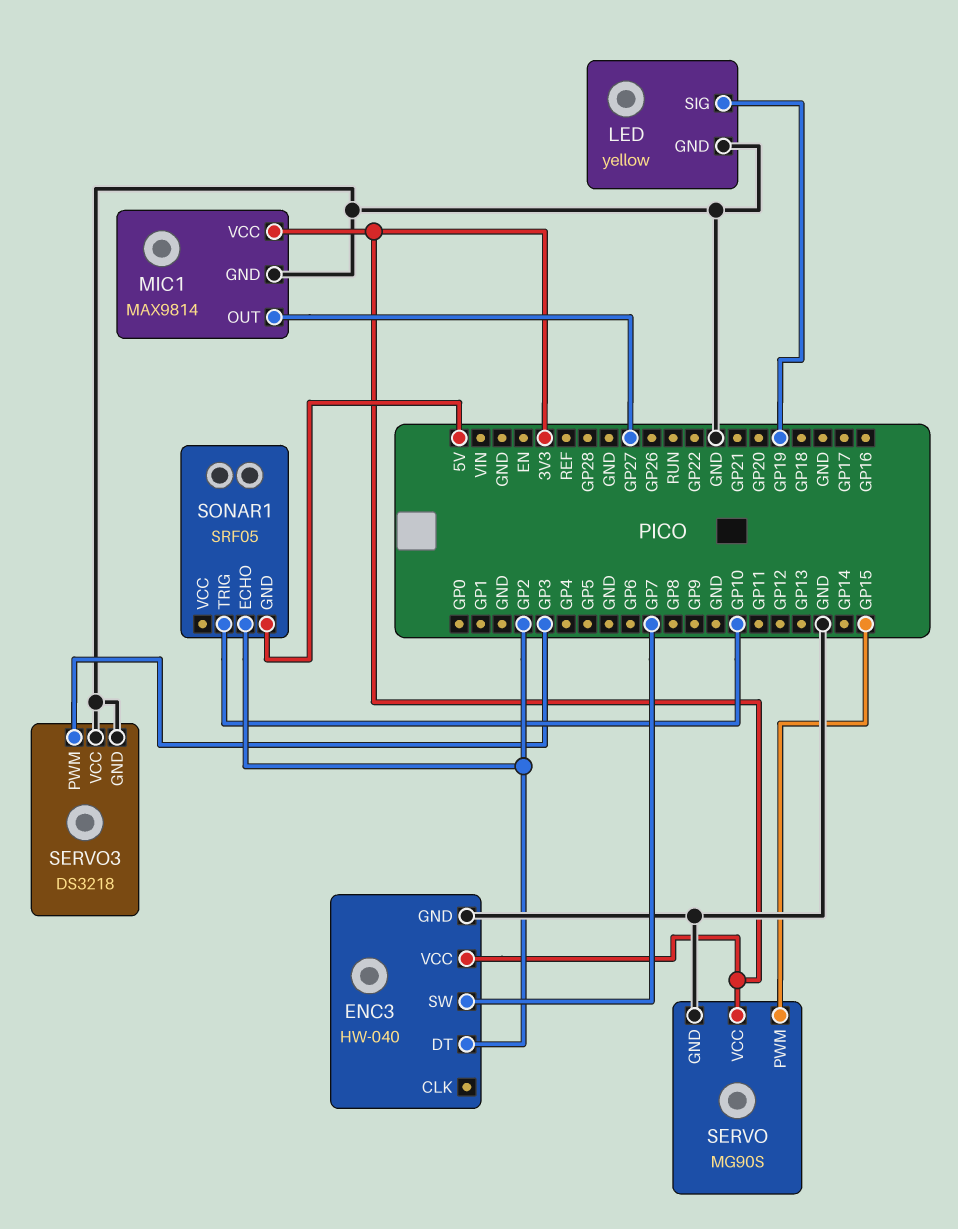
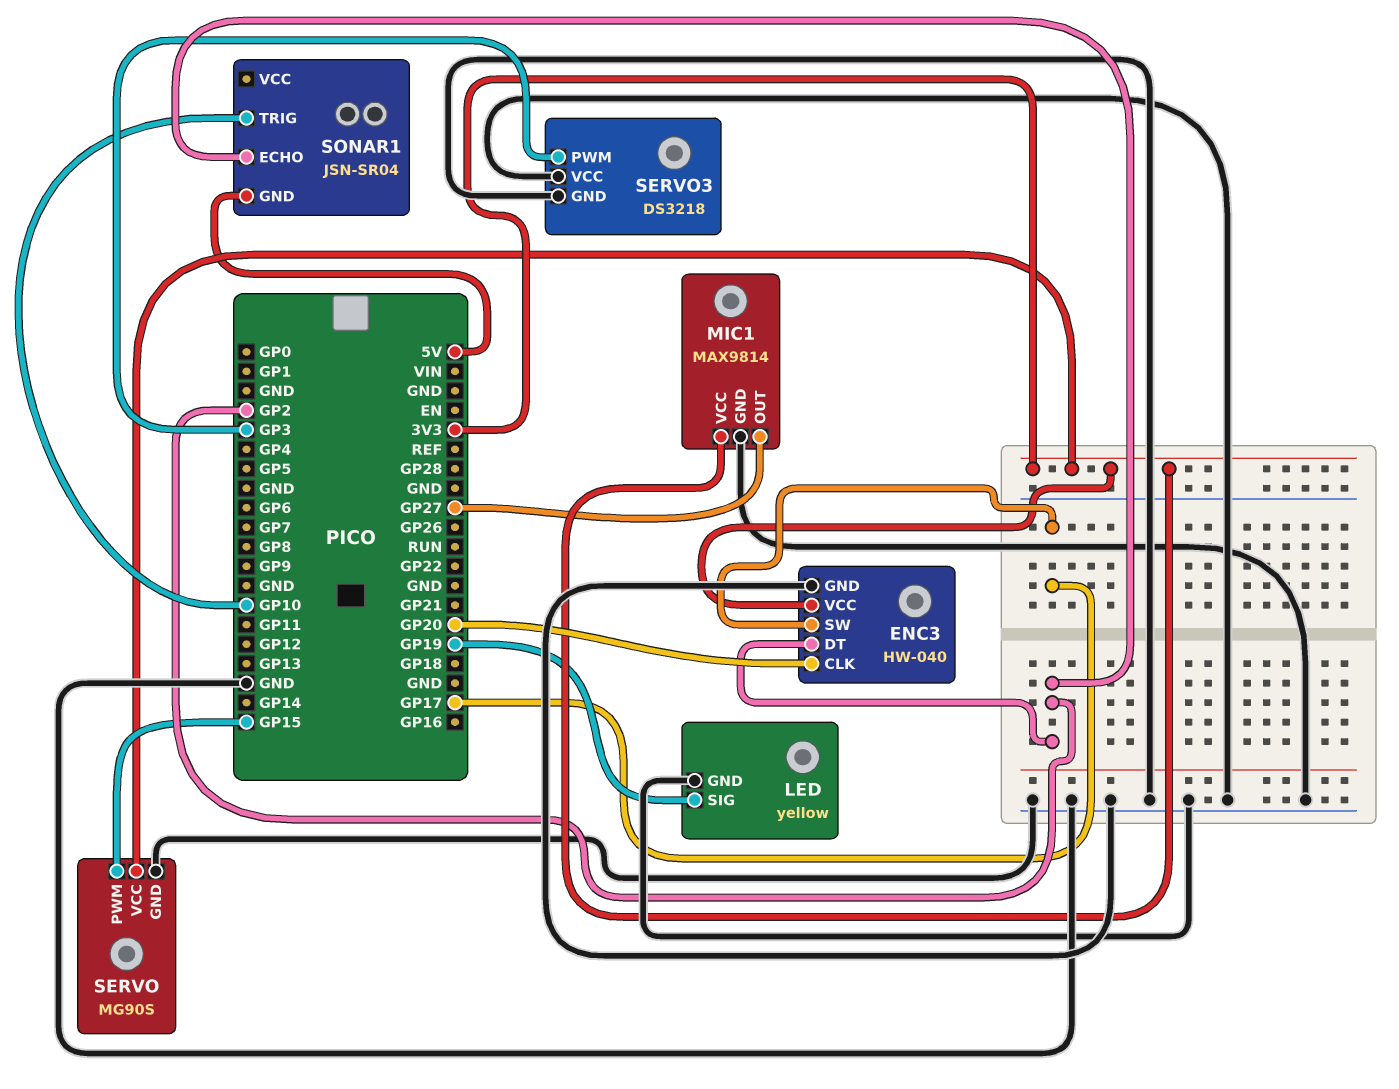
ENC3 pin CLK: none -> GP20
ENC3 pin SW: GP7 -> GP17
SONAR1: SRF05 -> JSN-SR04

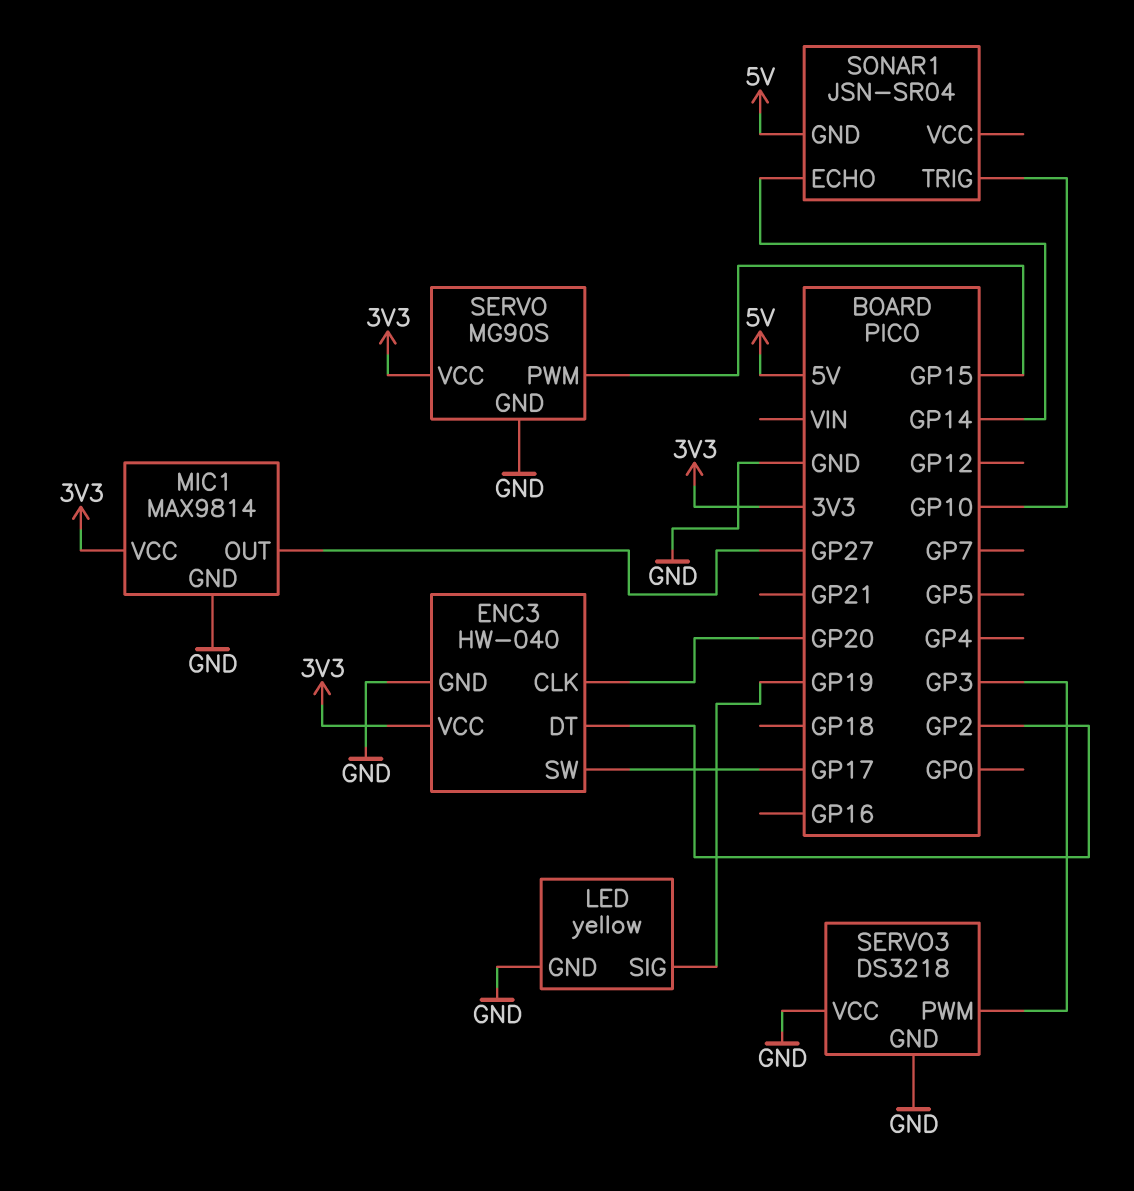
SONAR1 pin ECHO: GP2 -> GP14

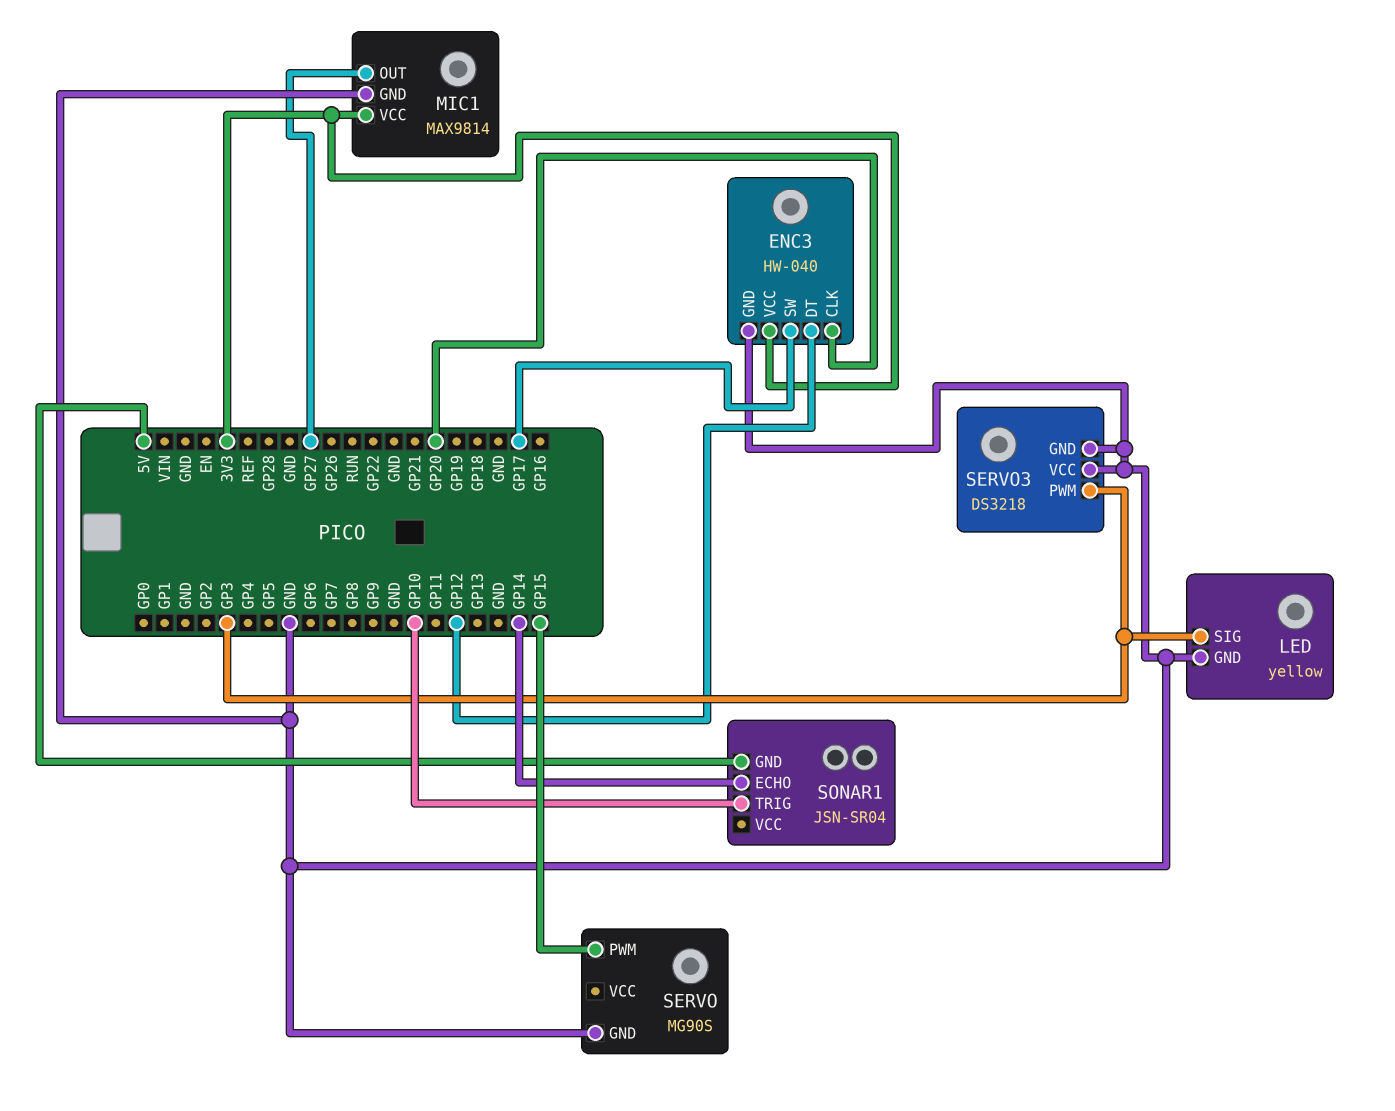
ENC3 pin DT: GP2 -> GP12
LED pin SIG: GP19 -> GP3
SERVO pin VCC: 3V3 -> none

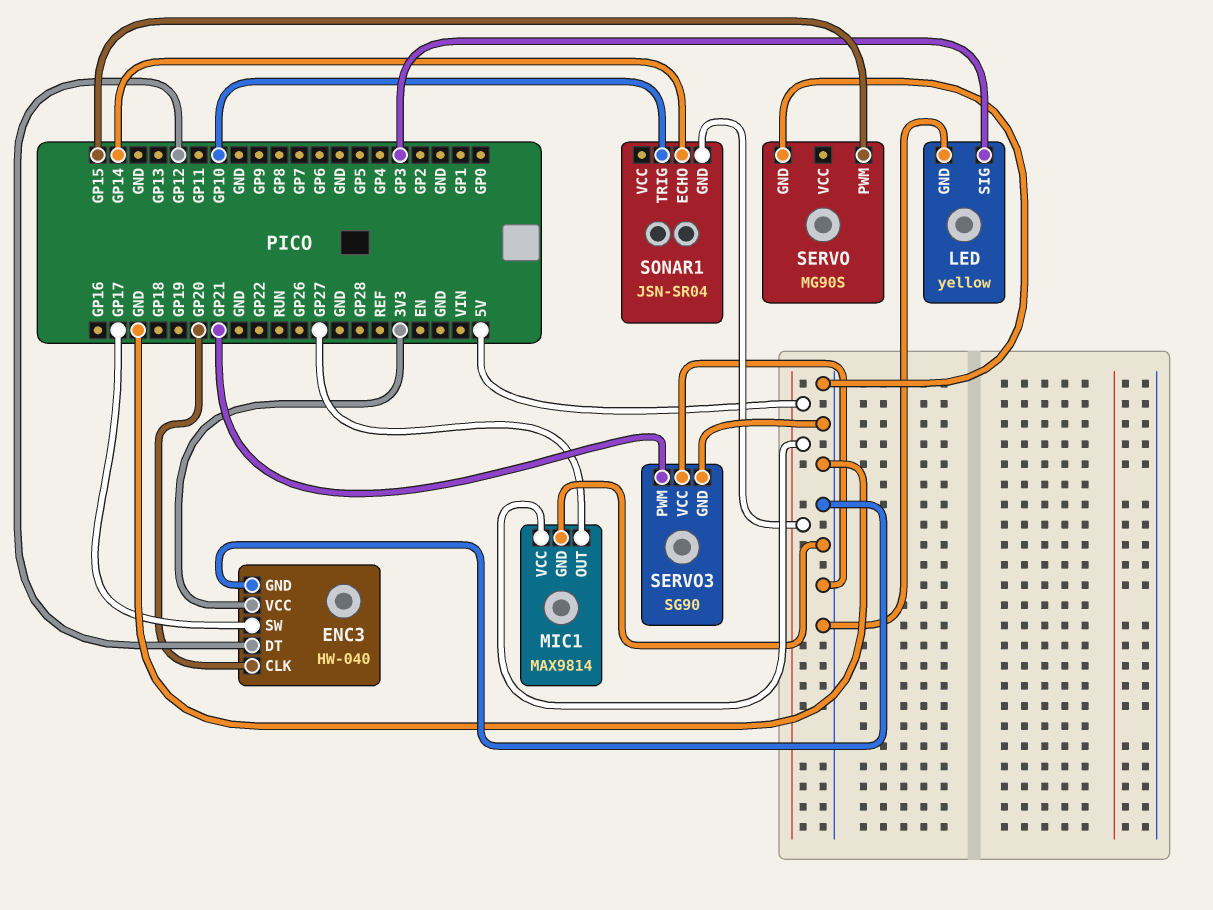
MIC1 pin VCC: 3V3 -> 5V
SERVO3: DS3218 -> SG90
SERVO3 pin PWM: GP3 -> GP21

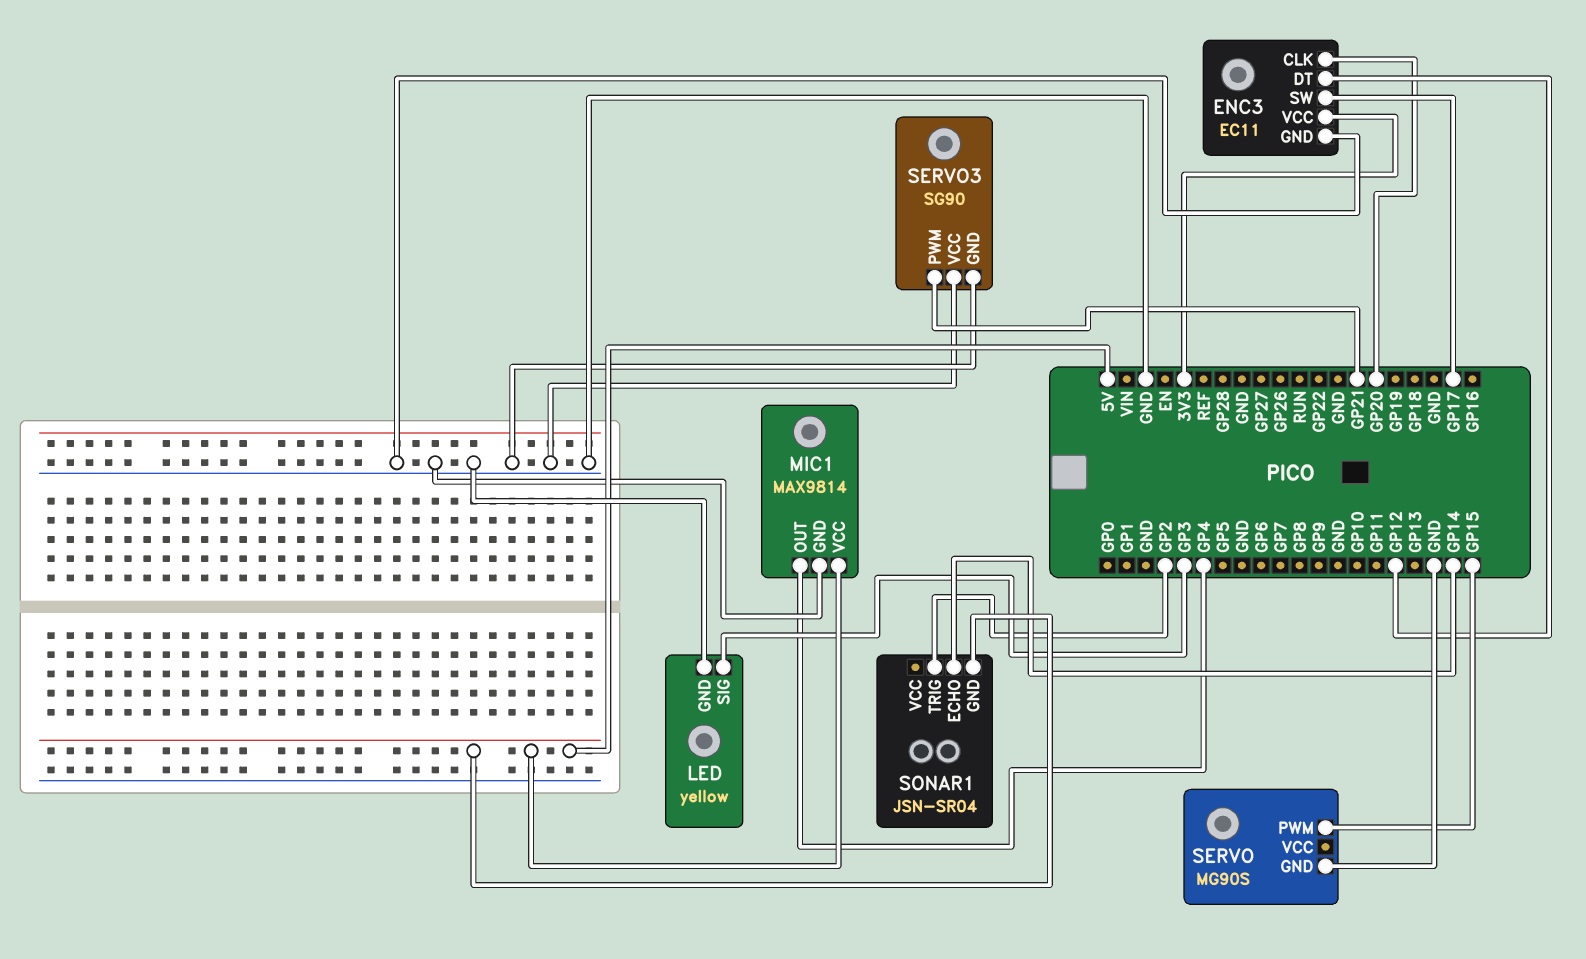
ENC3: HW-040 -> EC11
MIC1 pin OUT: GP27 -> GP4
SONAR1 pin TRIG: GP10 -> GP2

